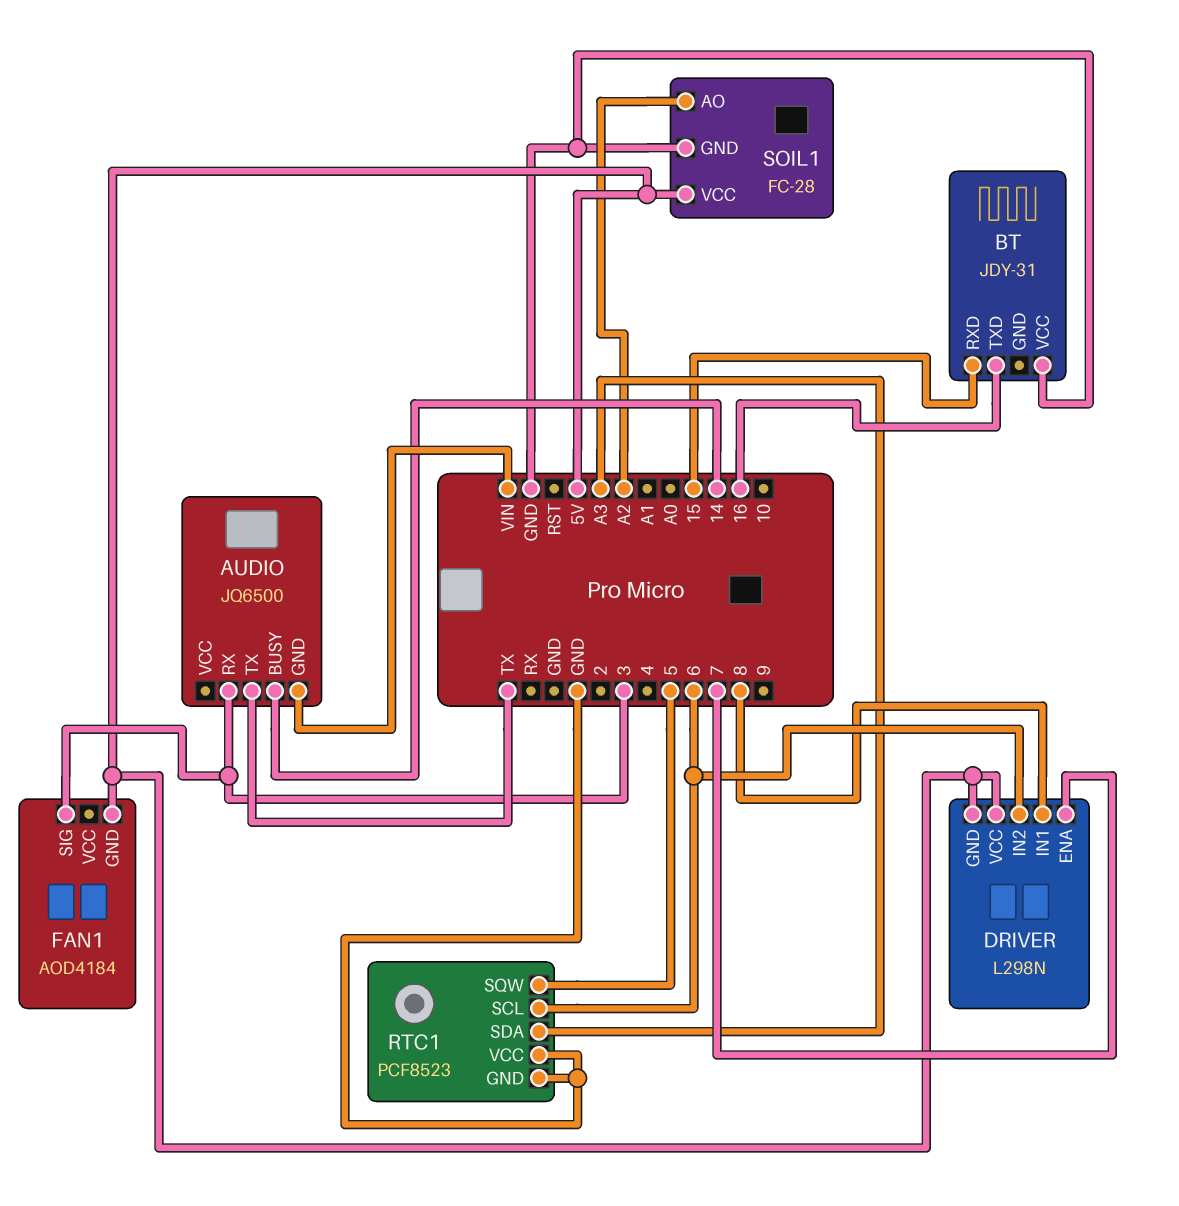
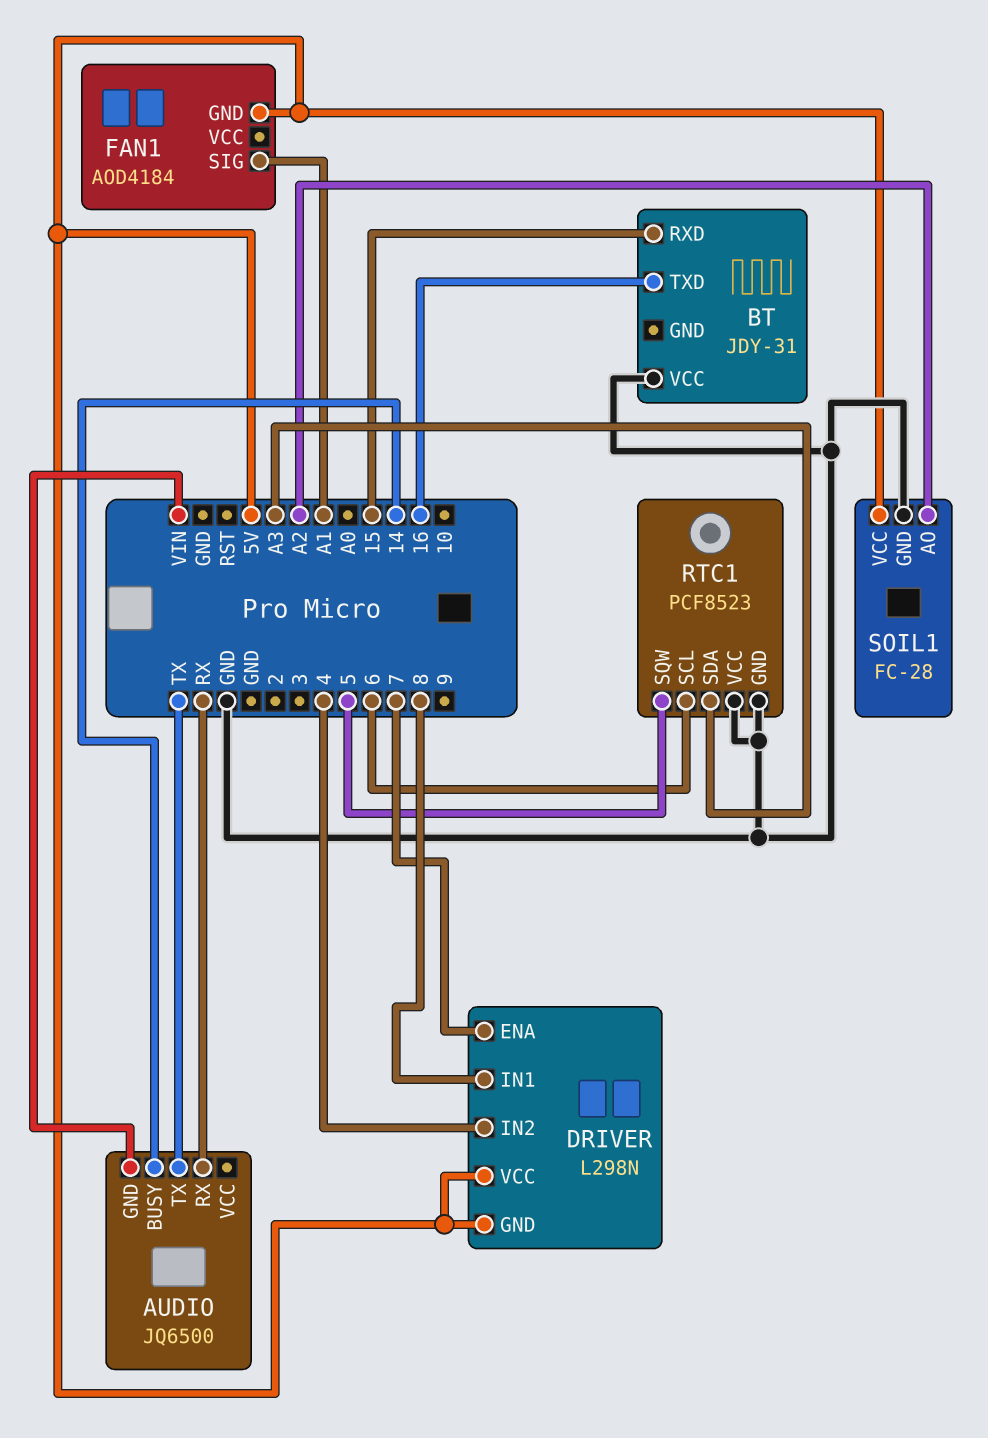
AUDIO pin RX: 3 -> RX
DRIVER pin IN2: 6 -> 4
FAN1 pin SIG: 3 -> A1

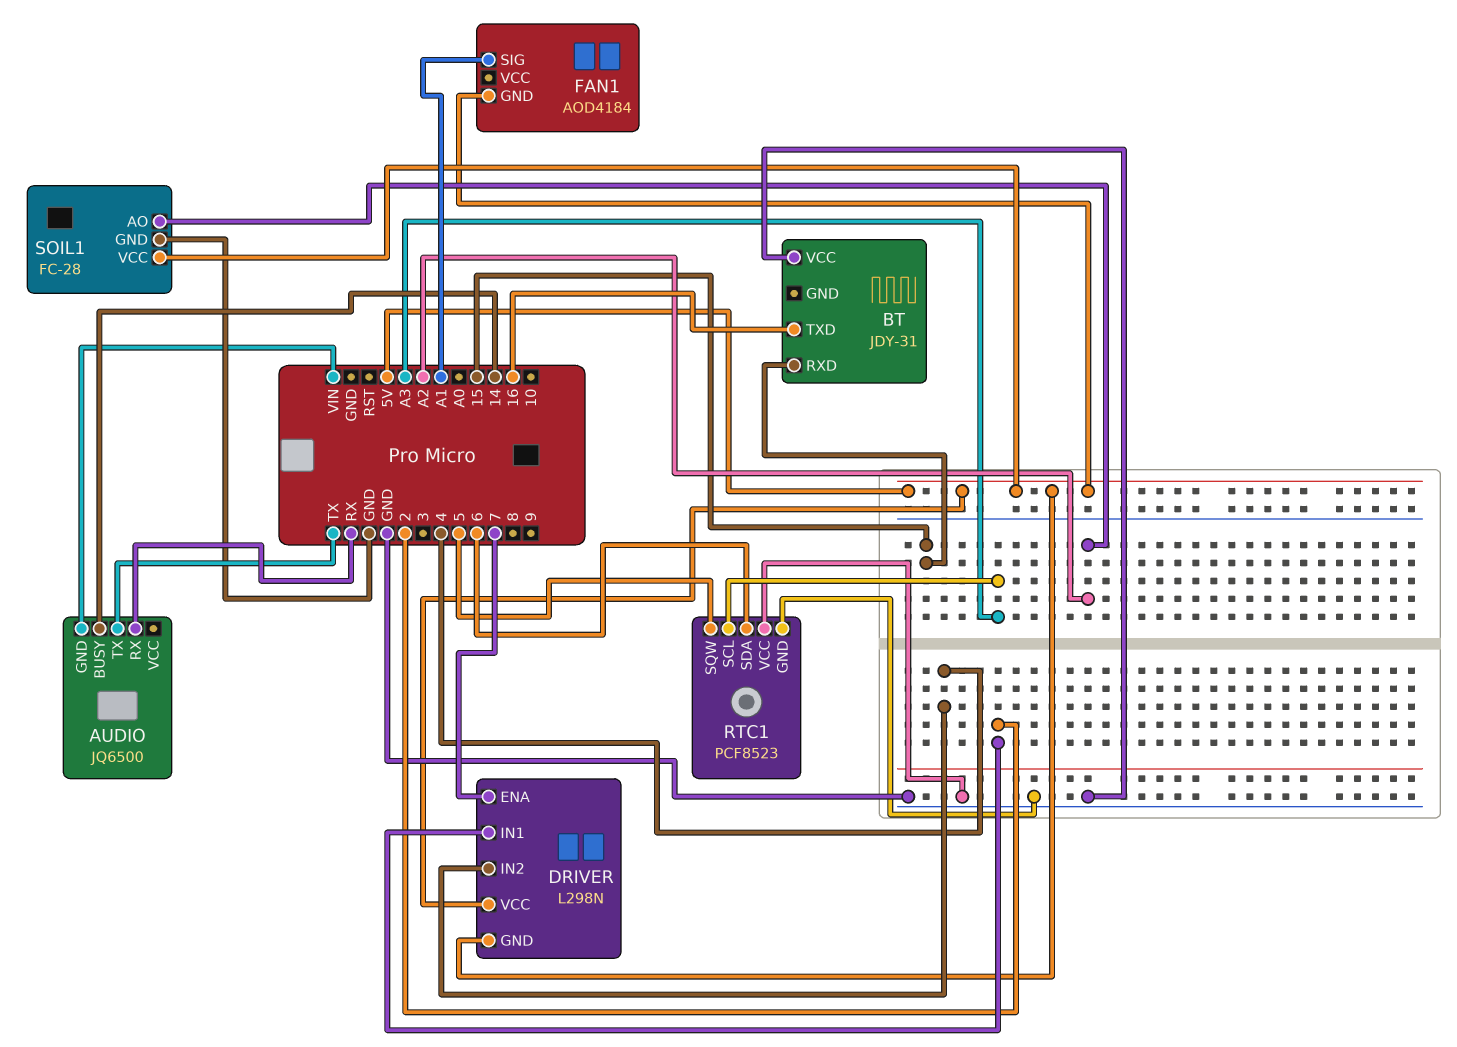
DRIVER pin IN1: 8 -> 2
RTC1 pin SCL: 6 -> A3
RTC1 pin SDA: A3 -> 6

